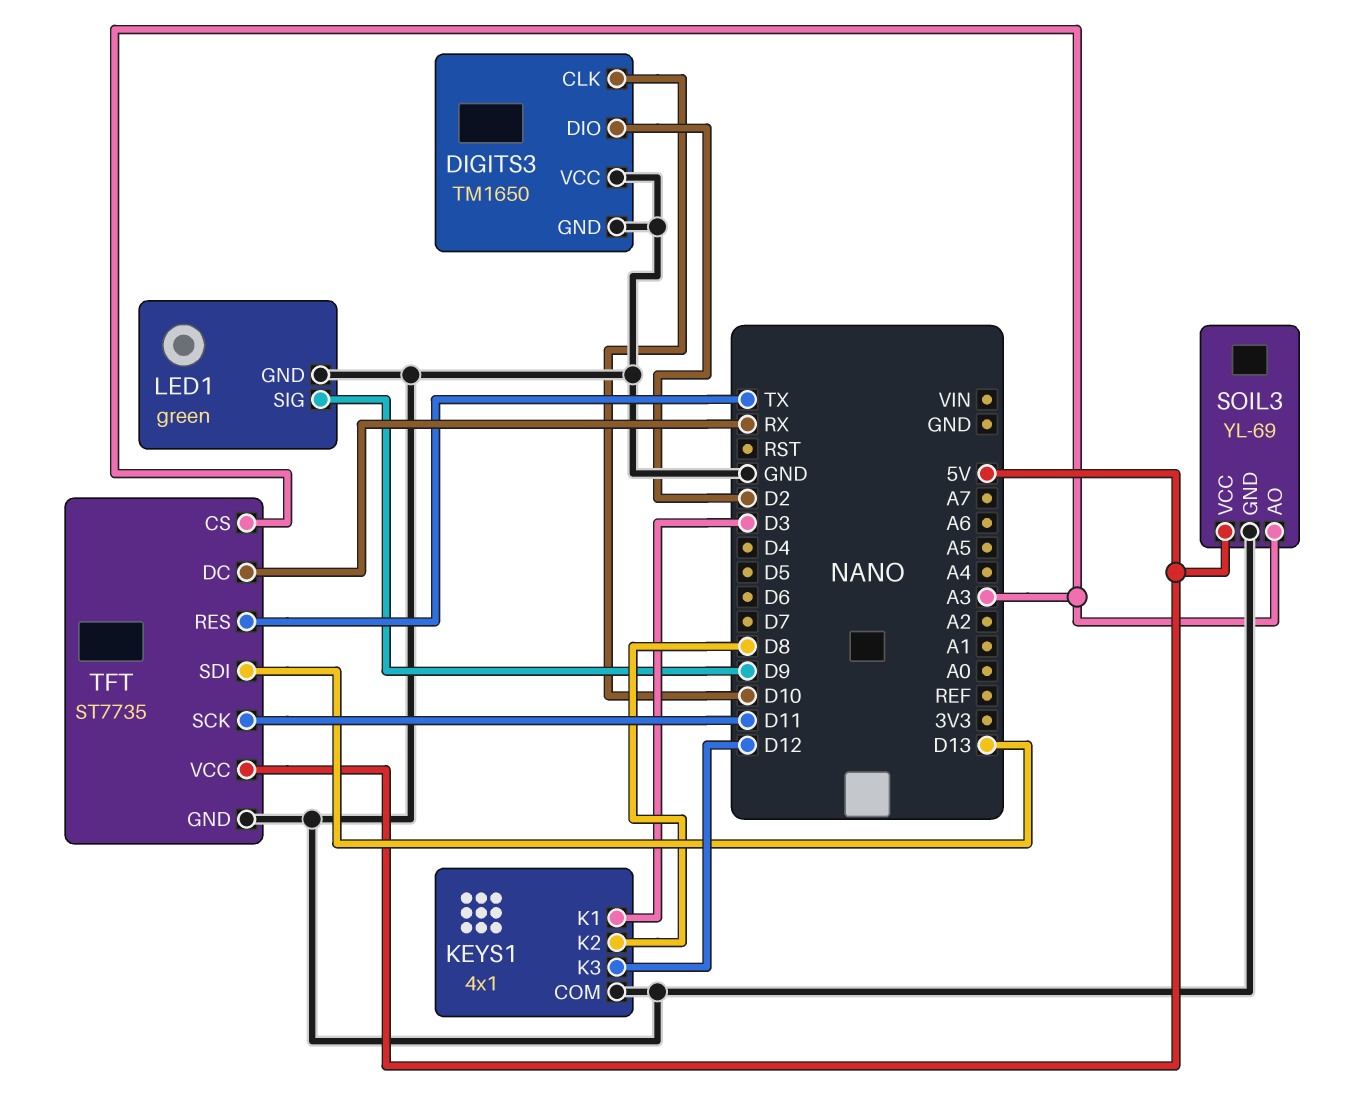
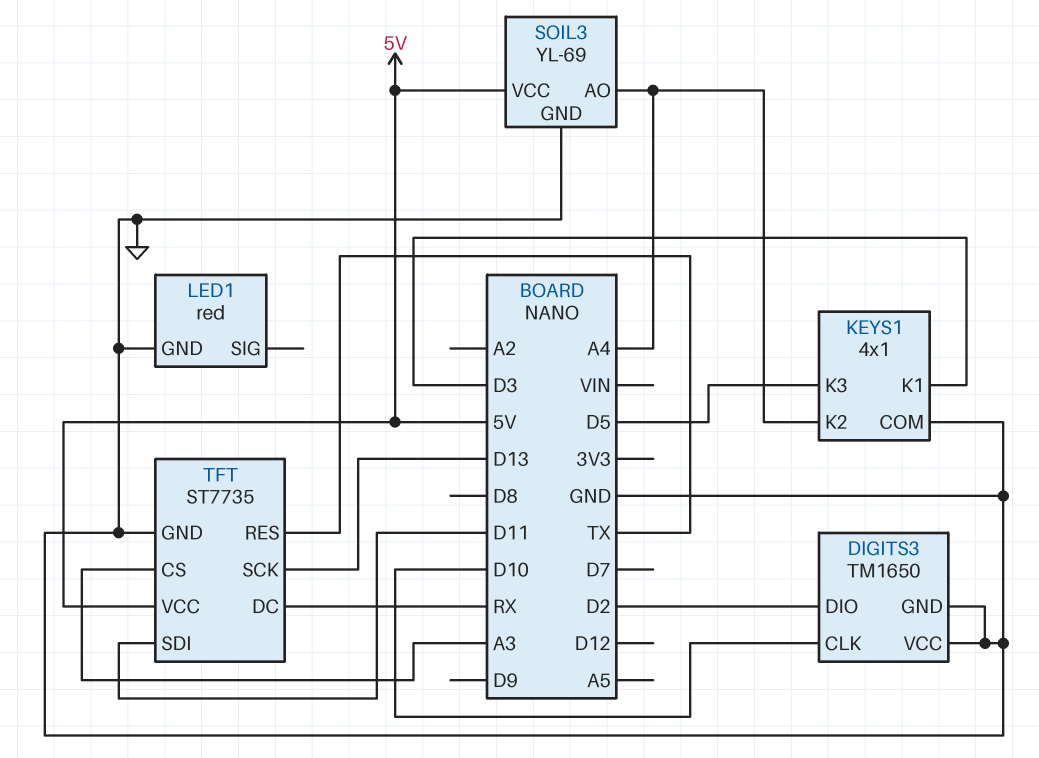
KEYS1 pin K2: D8 -> A4
KEYS1 pin K3: D12 -> D5
LED1: green -> red
LED1 pin SIG: D9 -> none
SOIL3 pin AO: A3 -> A4
TFT pin SCK: D11 -> D13
TFT pin SDI: D13 -> D11

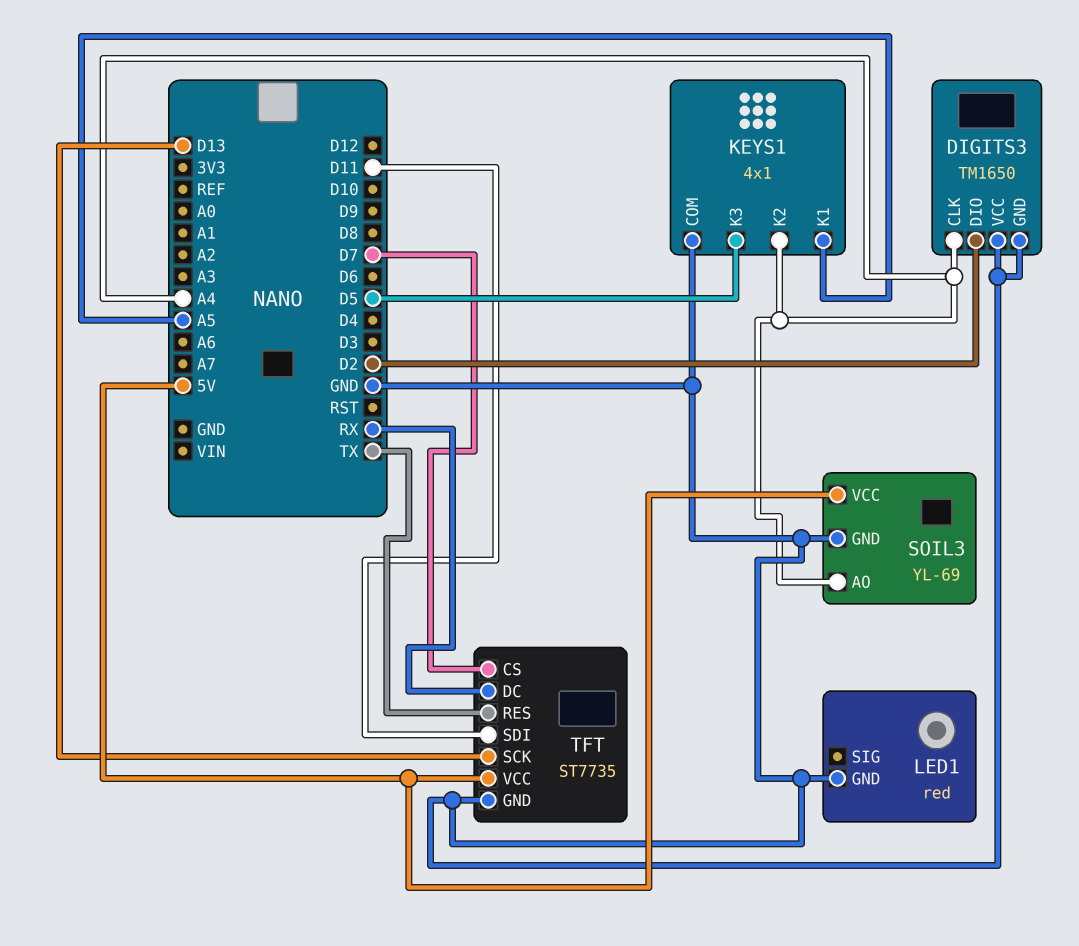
DIGITS3 pin CLK: D10 -> A4
KEYS1 pin K1: D3 -> A5
TFT pin CS: A3 -> D7

